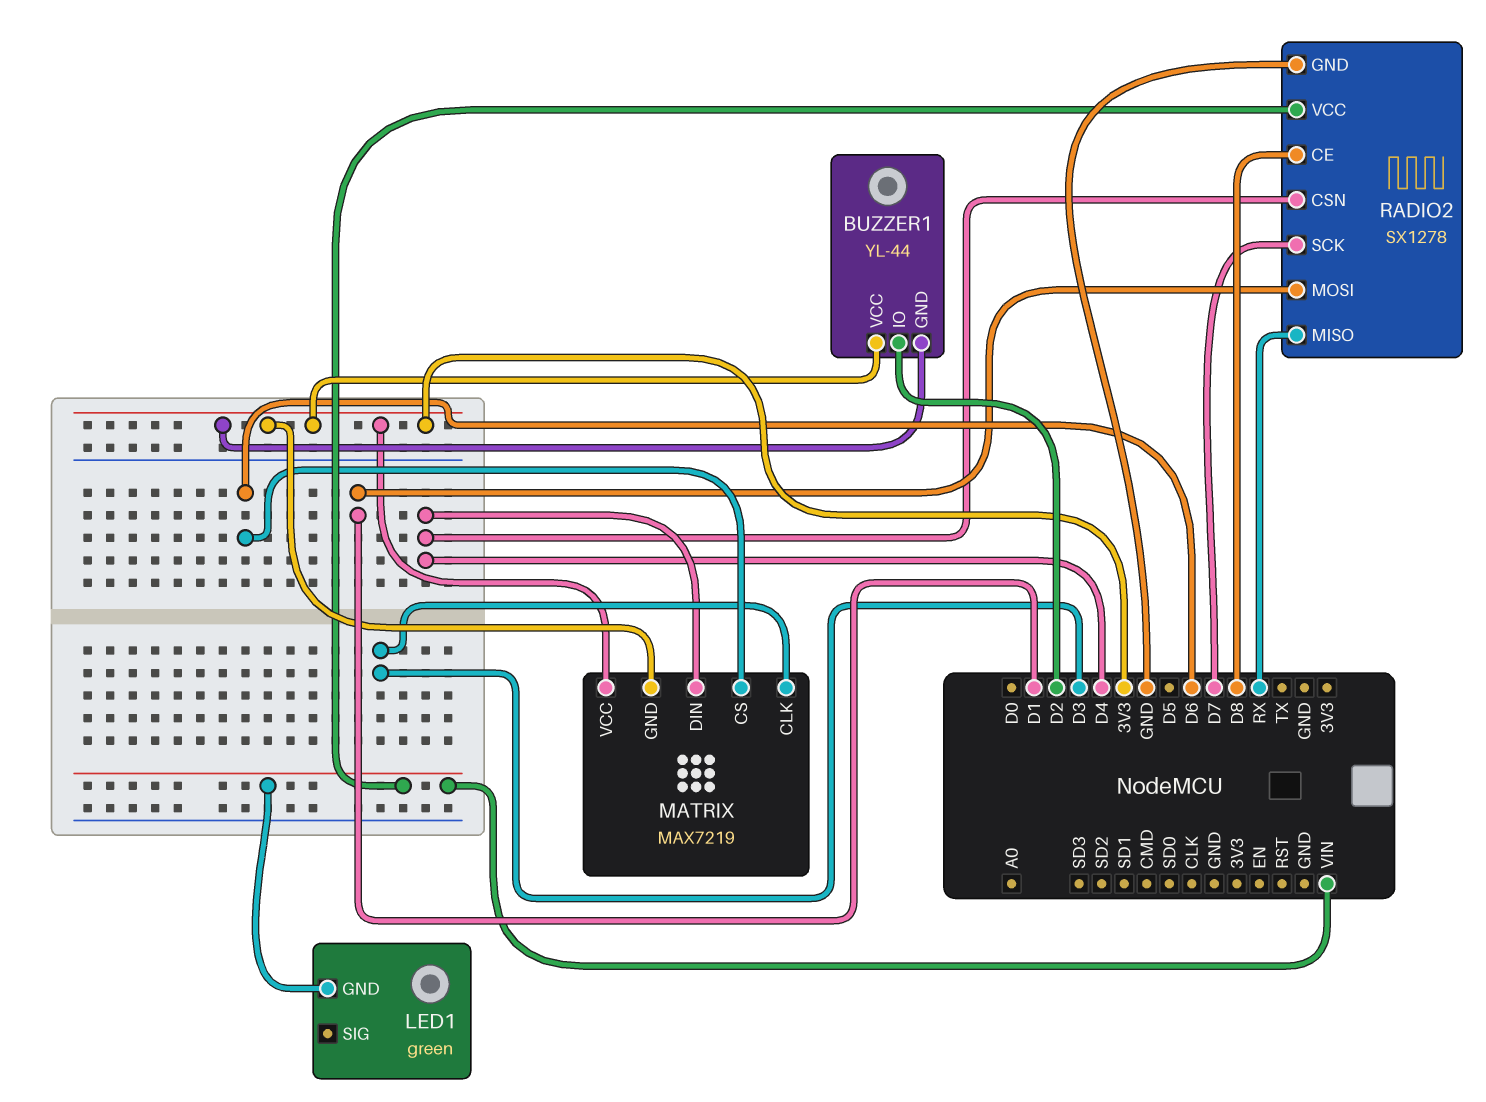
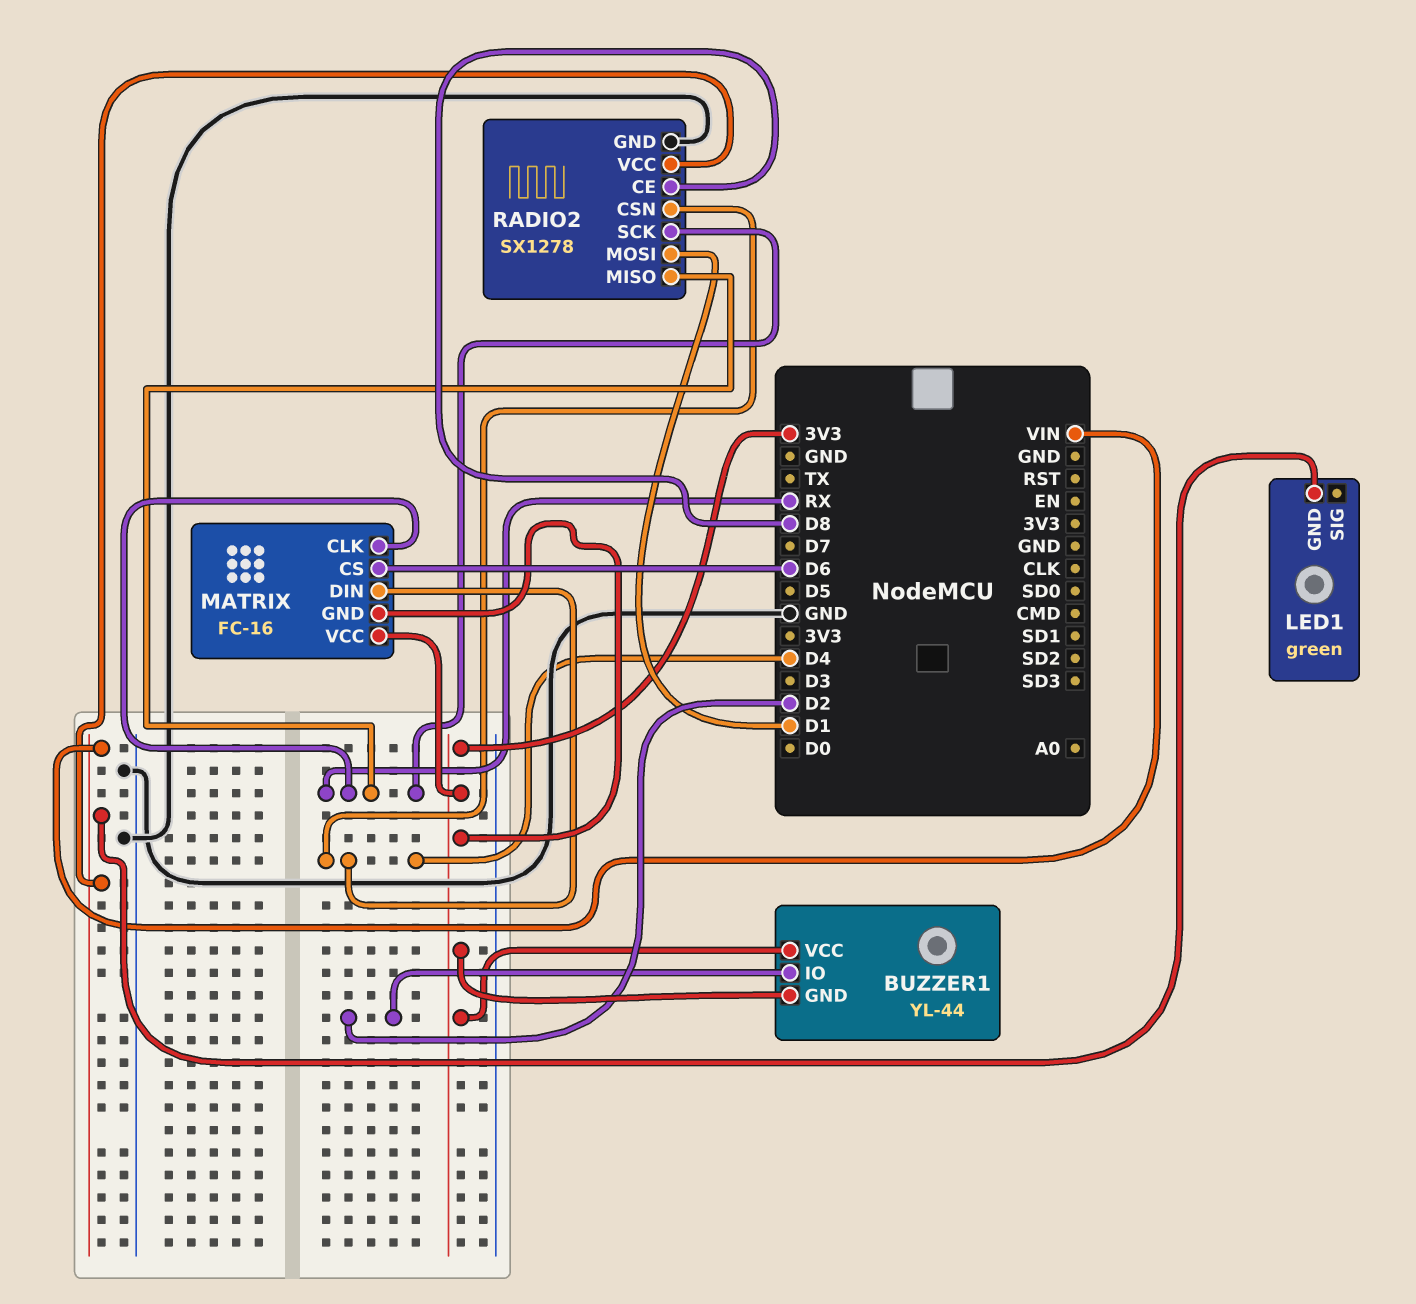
MATRIX: MAX7219 -> FC-16
MATRIX pin CLK: D3 -> RX
RADIO2 pin SCK: D7 -> RX

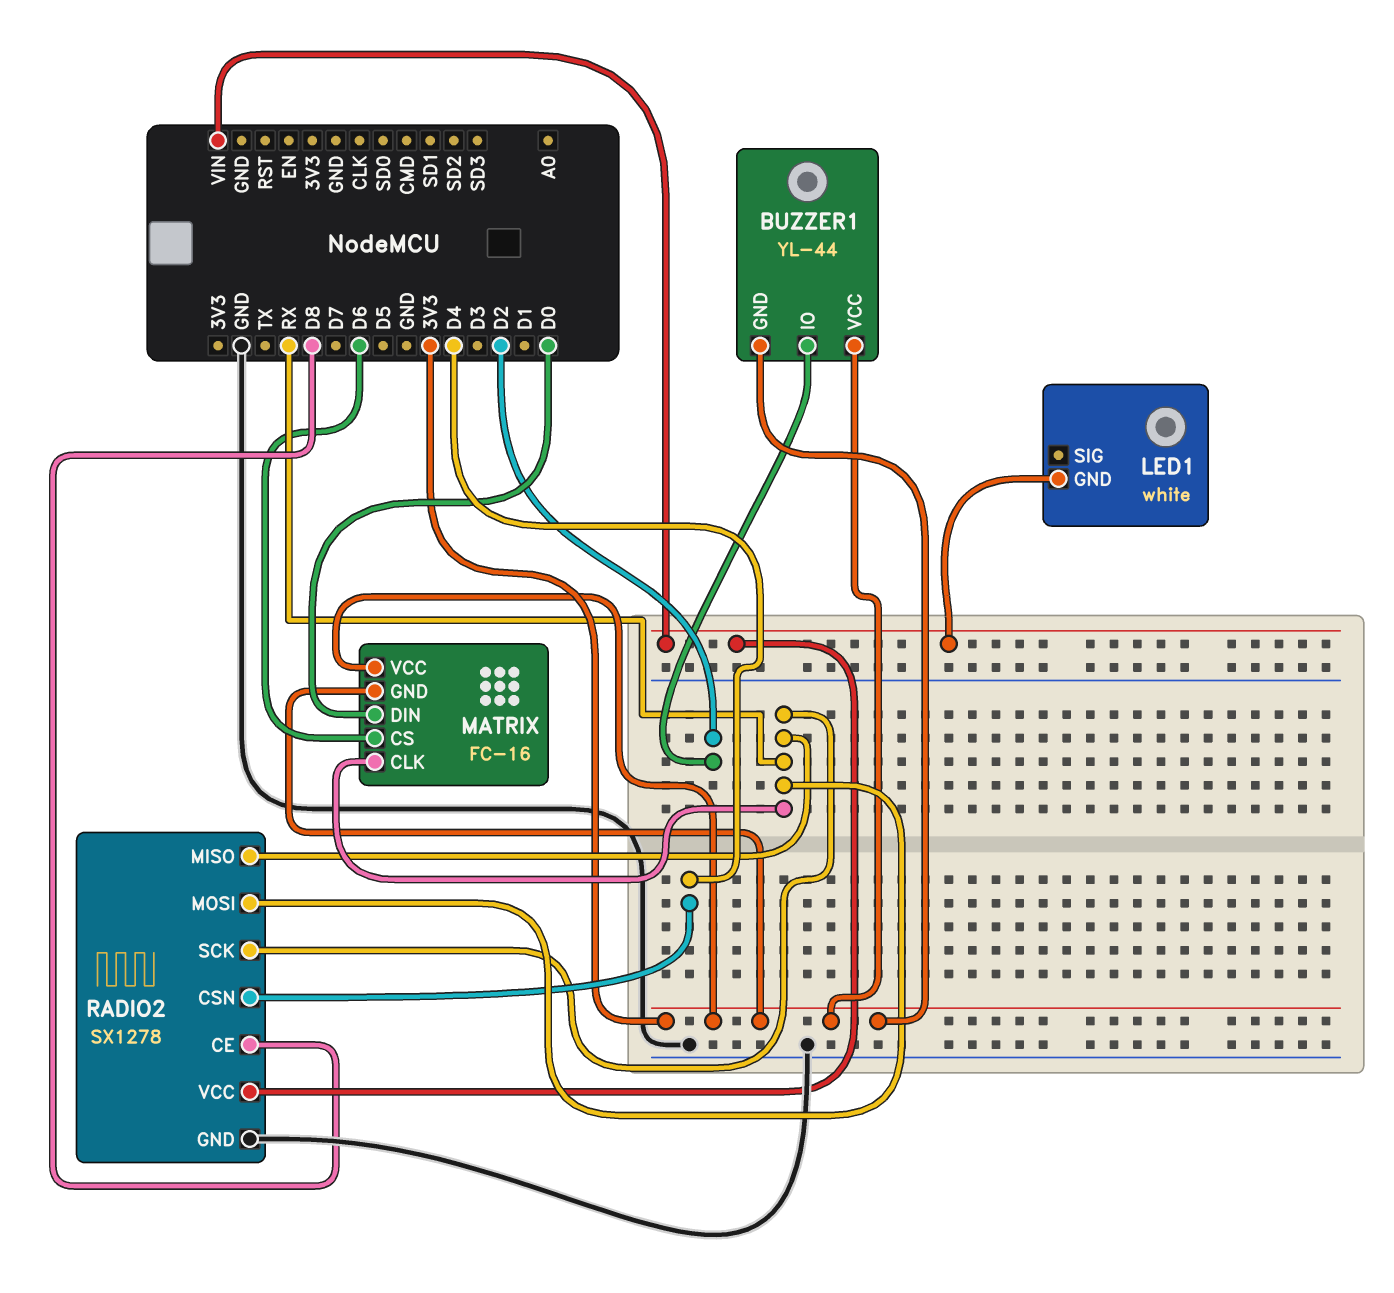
LED1: green -> white
MATRIX pin DIN: D4 -> D0
RADIO2 pin MOSI: D1 -> RX

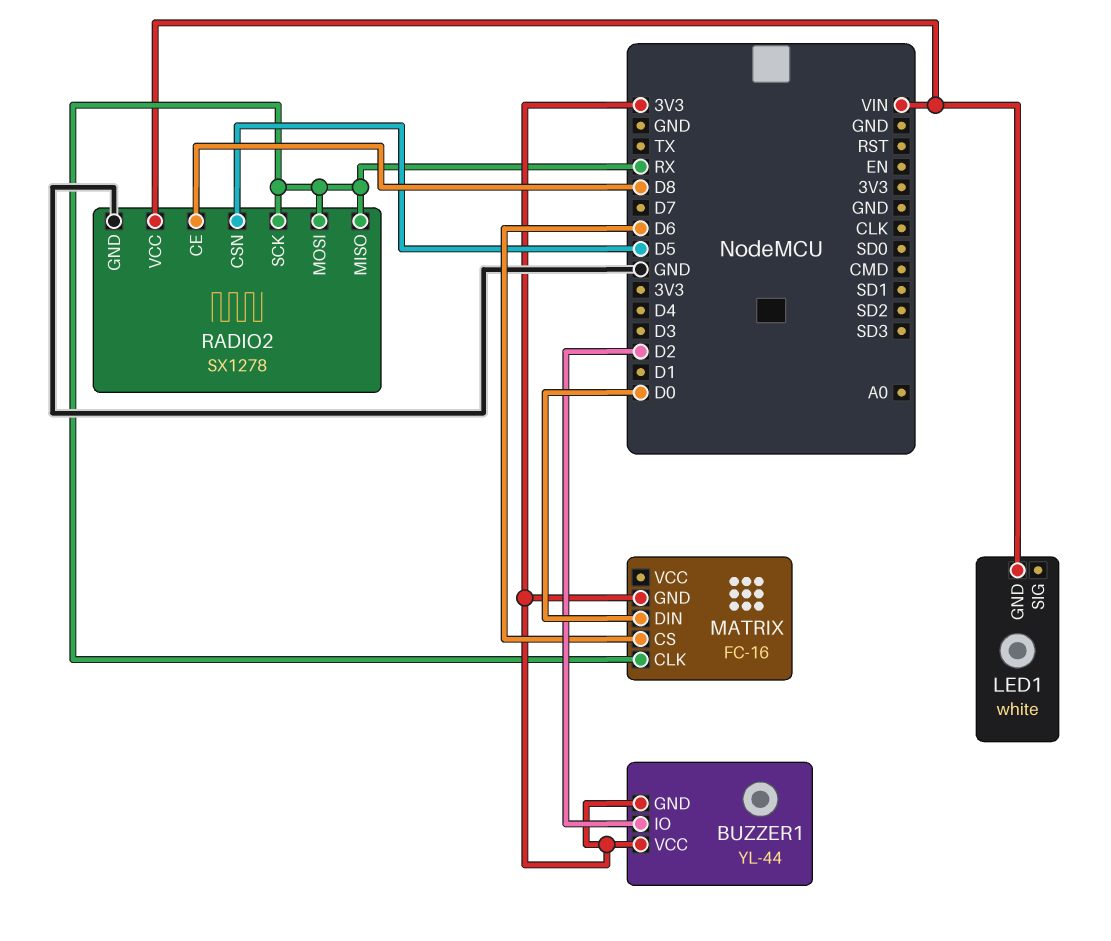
MATRIX pin VCC: 3V3 -> none
RADIO2 pin CSN: D4 -> D5

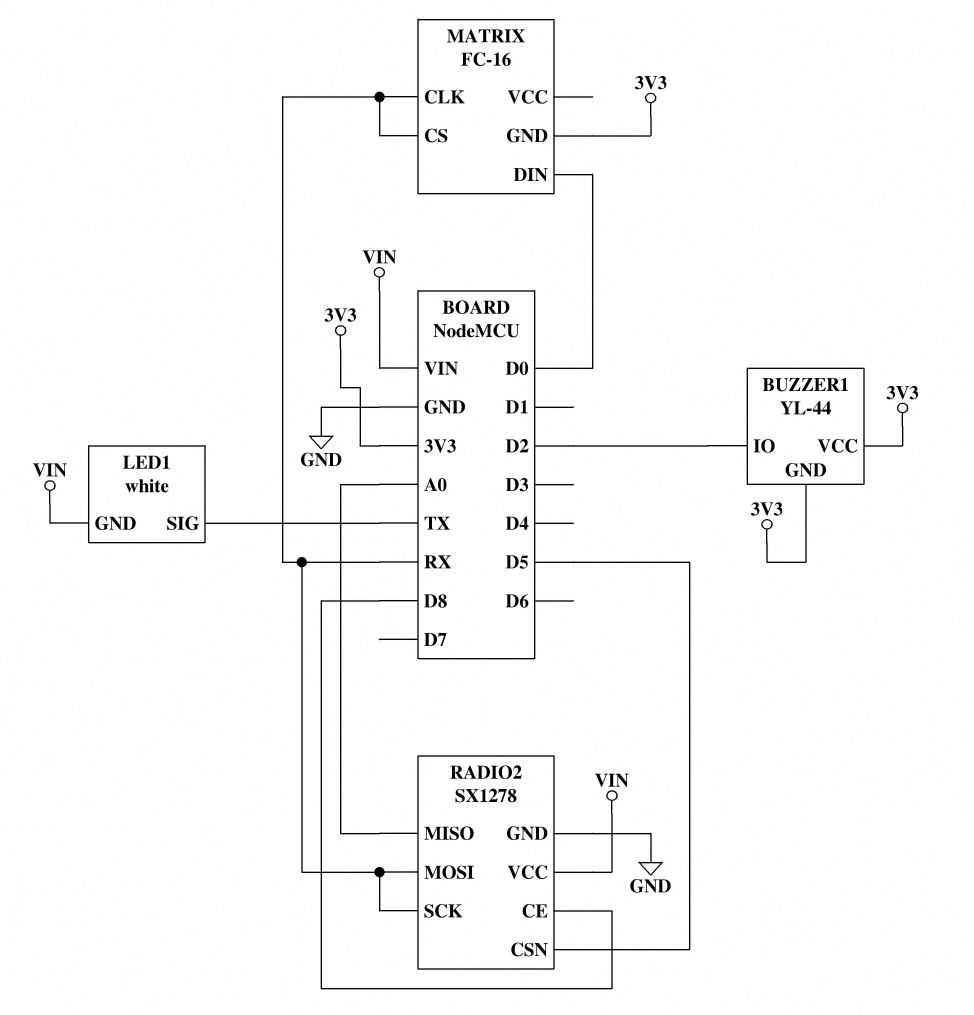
LED1 pin SIG: none -> TX
MATRIX pin CS: D6 -> RX
RADIO2 pin MISO: RX -> A0

